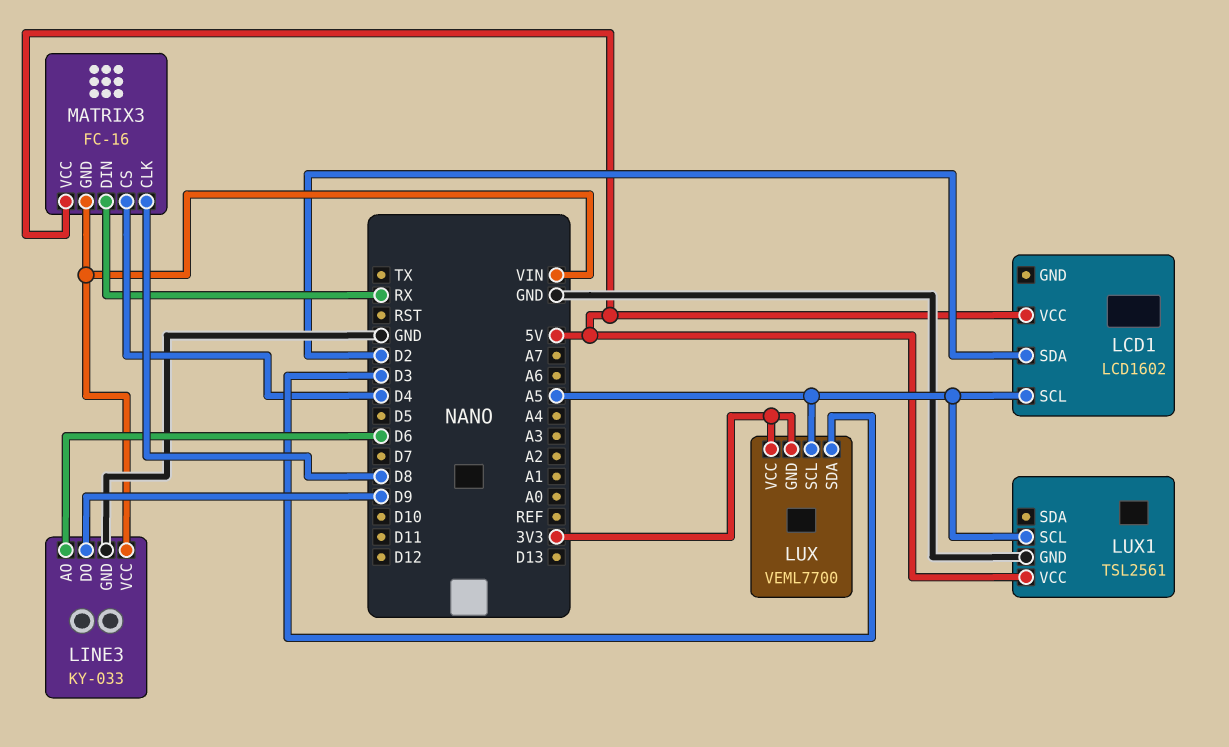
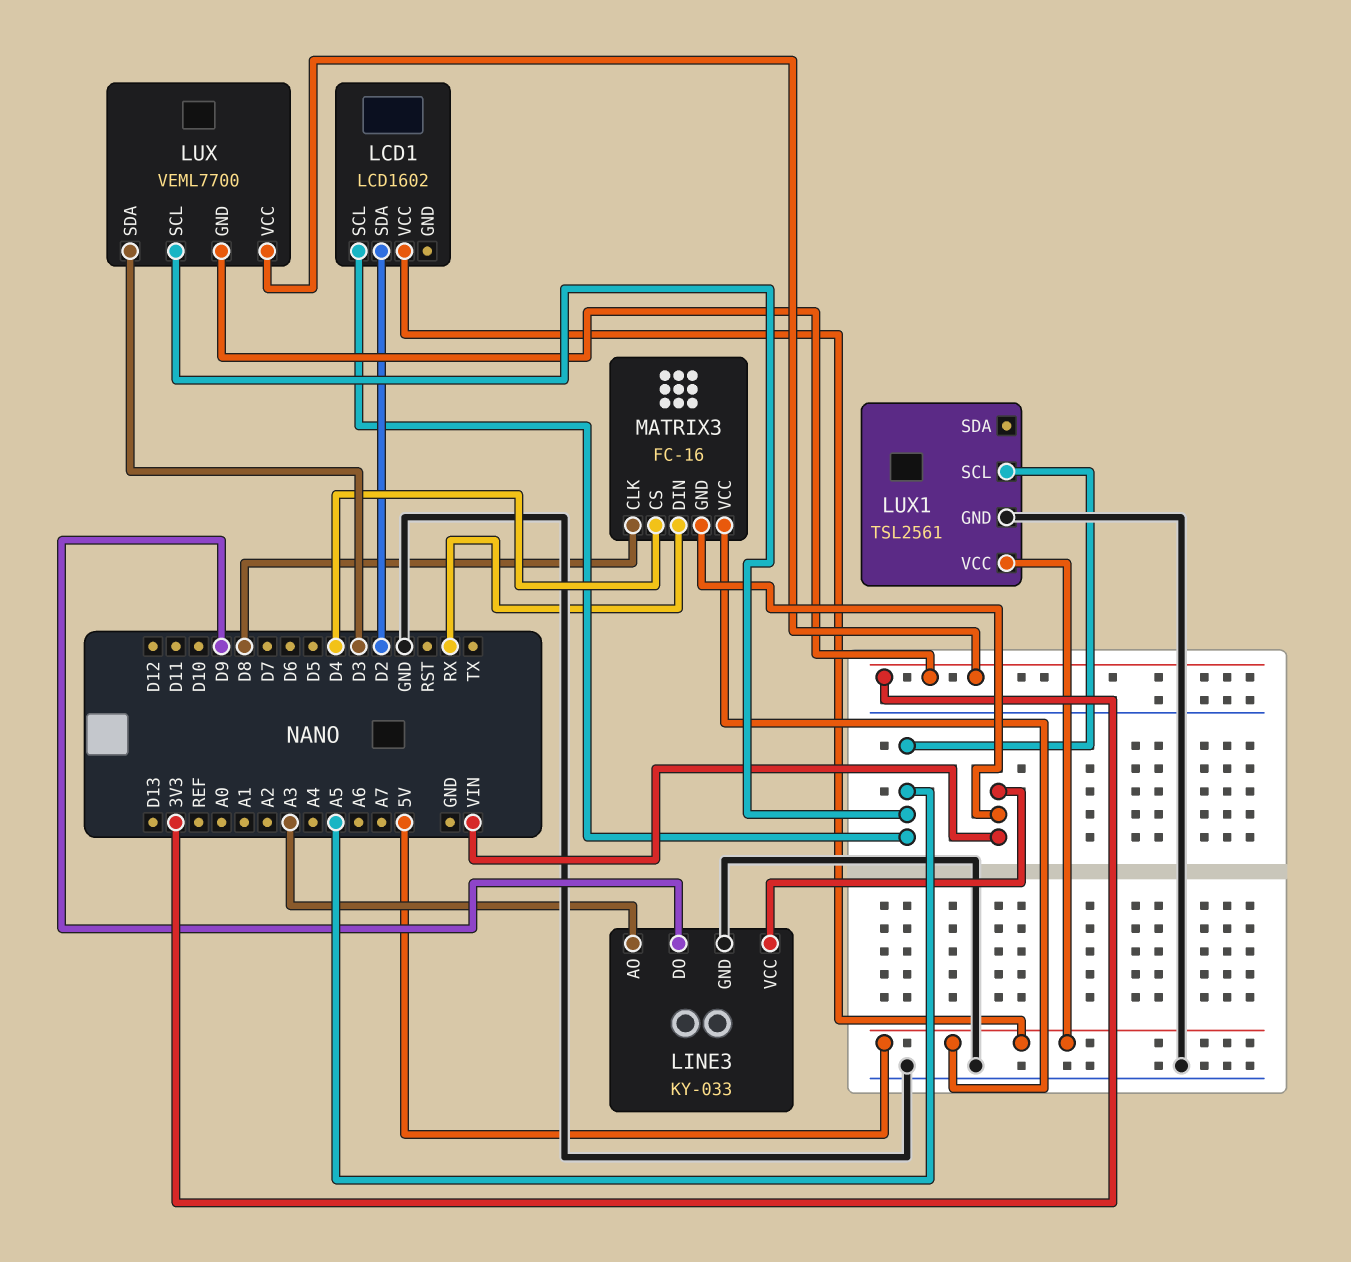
LINE3 pin AO: D6 -> A3

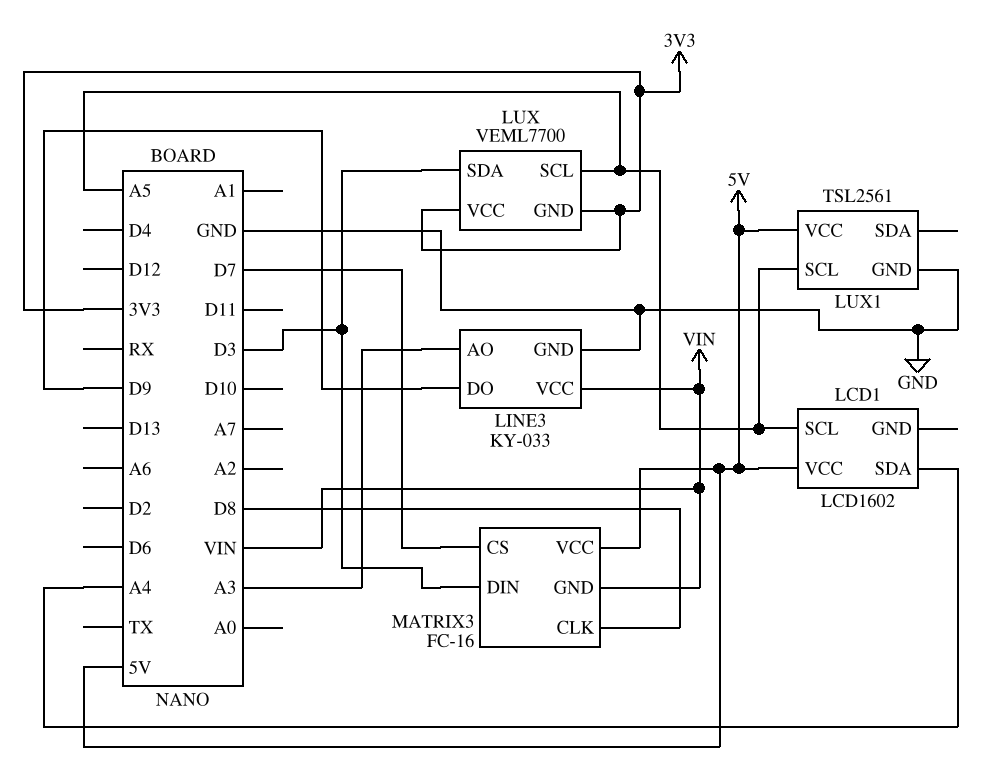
LCD1 pin SDA: D2 -> A4
MATRIX3 pin CS: D4 -> D7
MATRIX3 pin DIN: RX -> D3

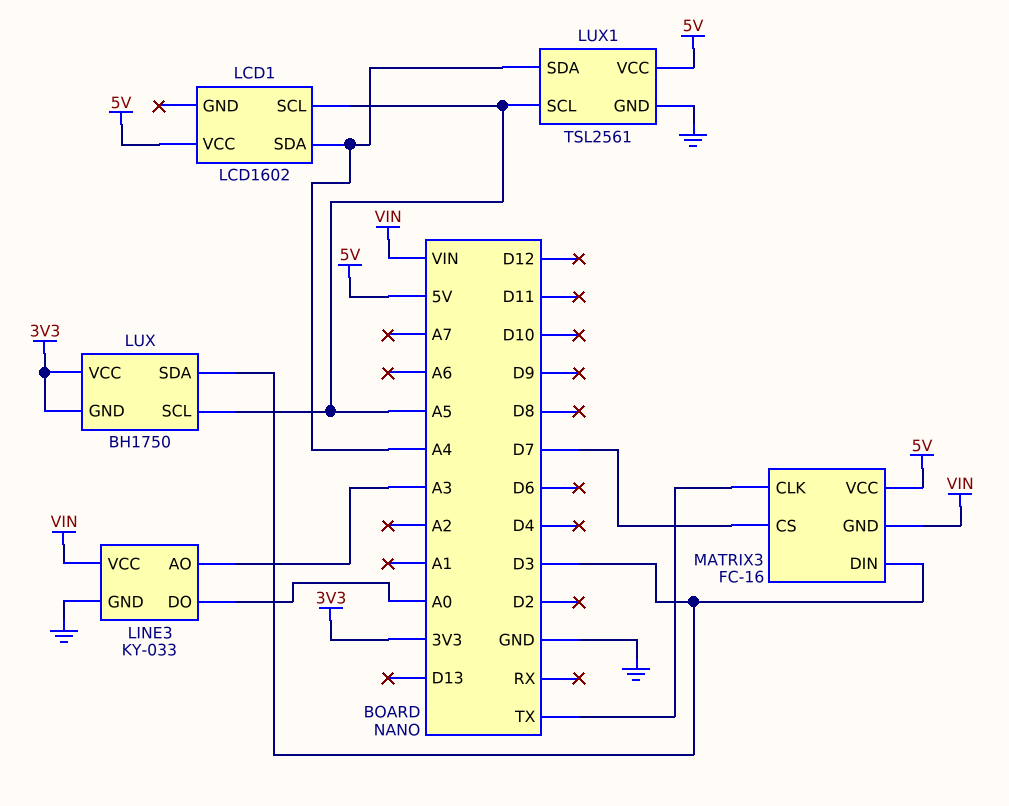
LINE3 pin DO: D9 -> A0
LUX: VEML7700 -> BH1750
LUX1 pin SDA: none -> A4
MATRIX3 pin CLK: D8 -> TX

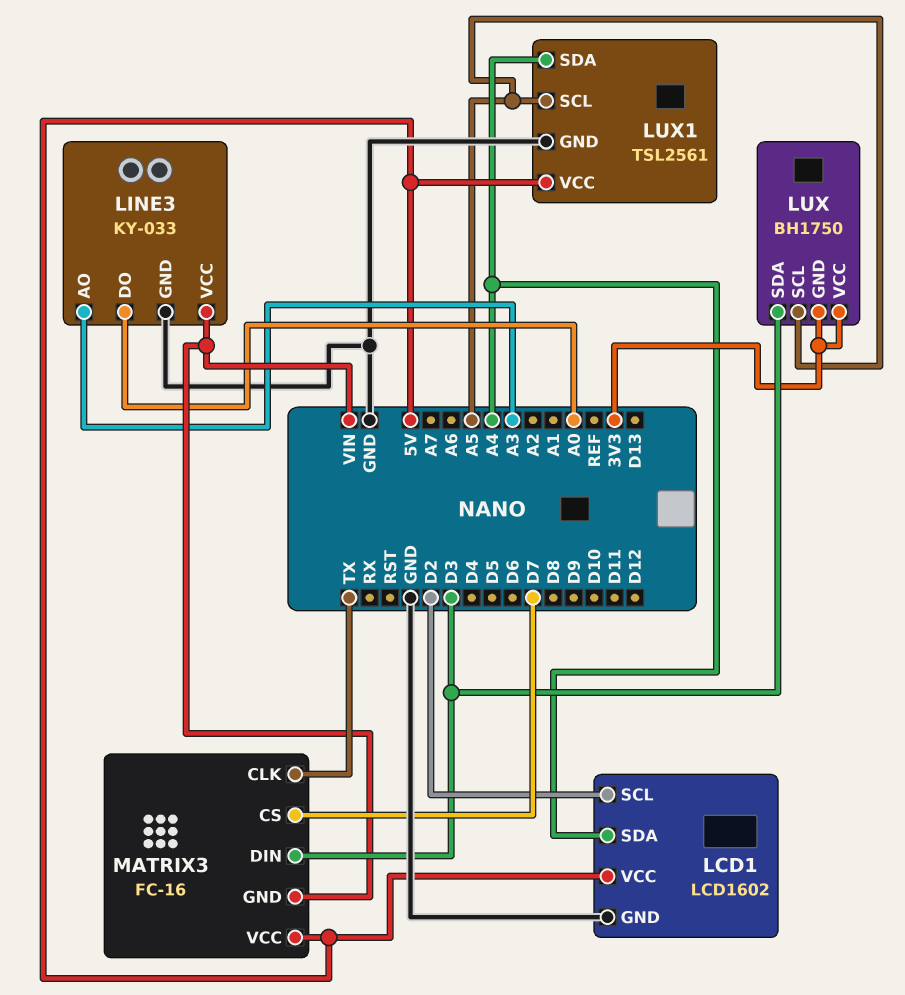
LCD1 pin GND: none -> GND
LCD1 pin SCL: A5 -> D2

